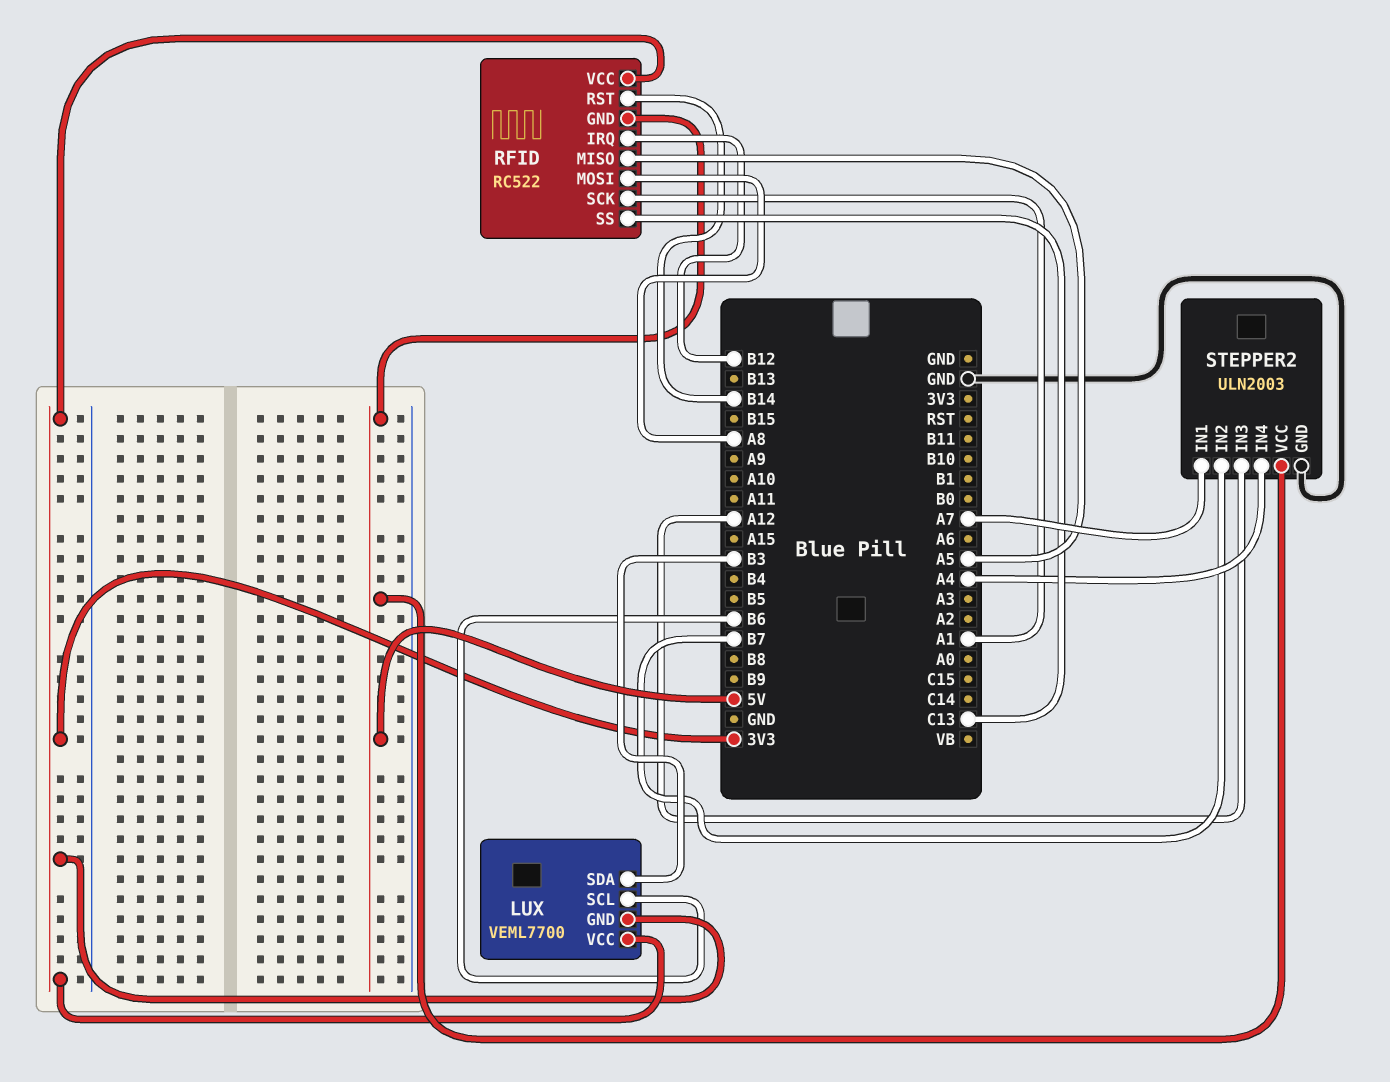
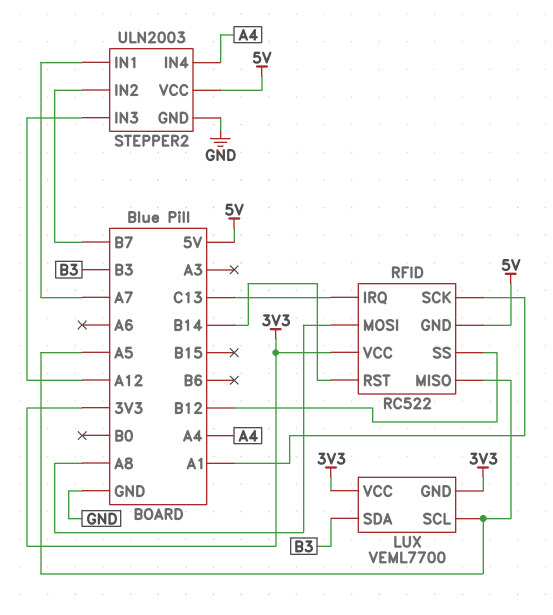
LUX pin SCL: B6 -> A5
RFID pin IRQ: B12 -> C13
RFID pin SS: C13 -> B12

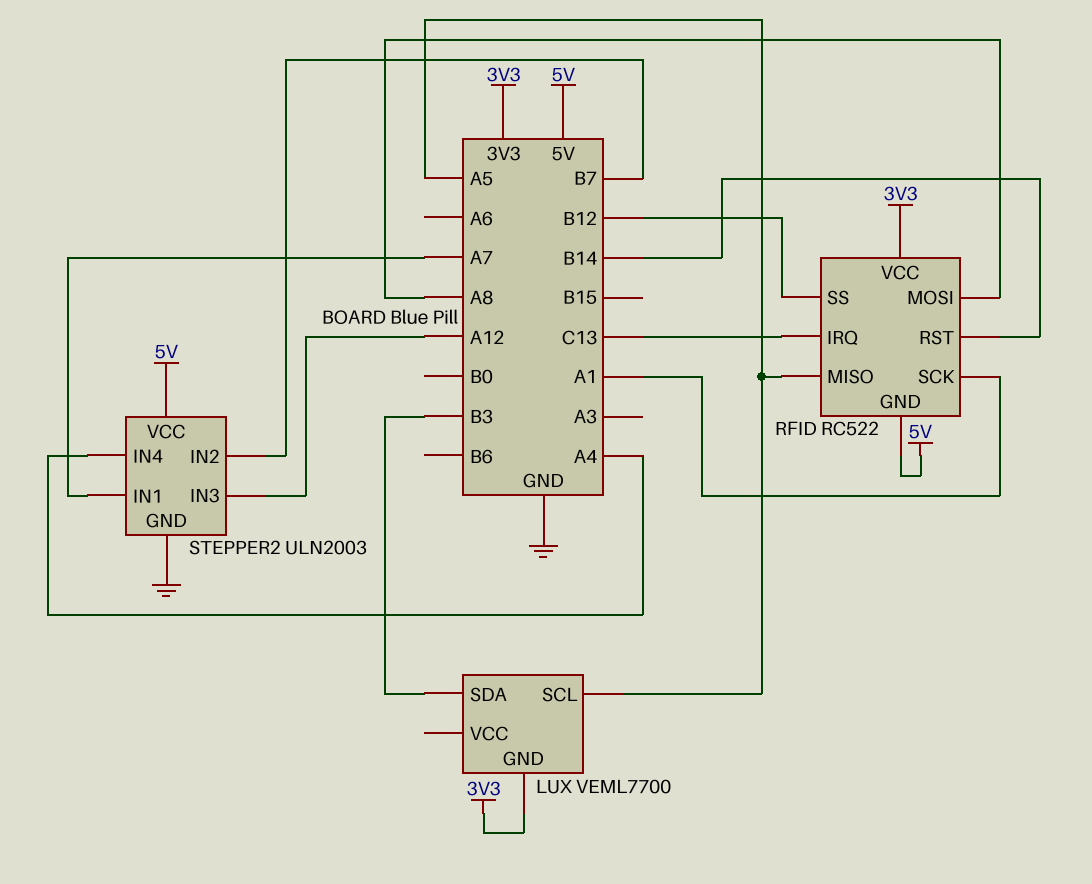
LUX pin VCC: 3V3 -> none

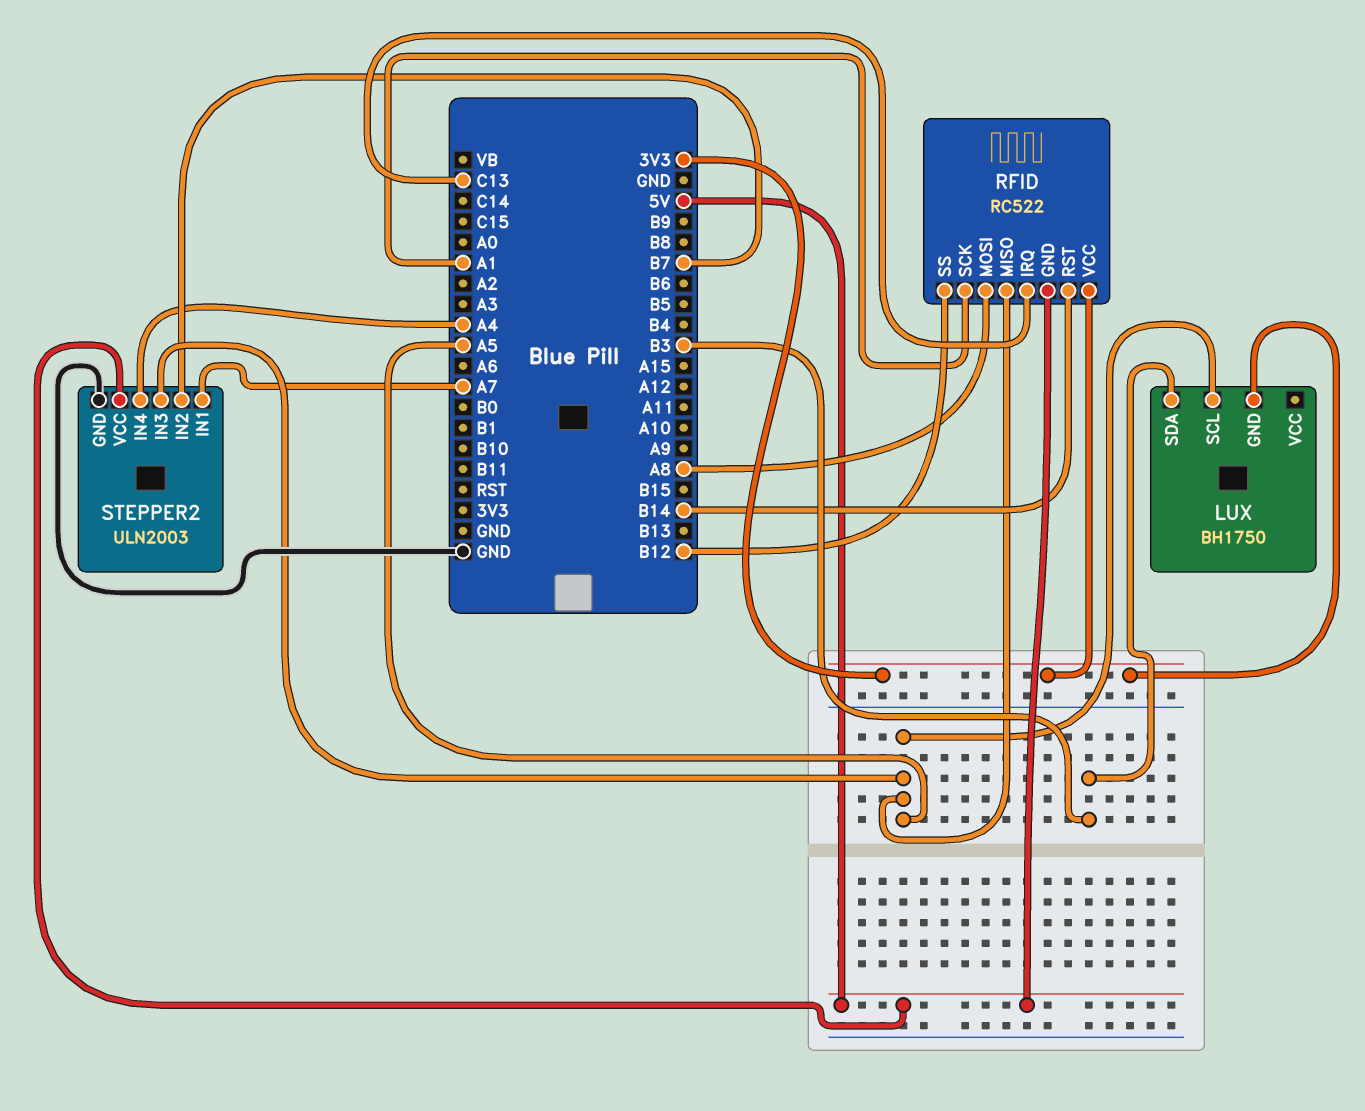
LUX: VEML7700 -> BH1750
STEPPER2 pin IN3: A12 -> A5

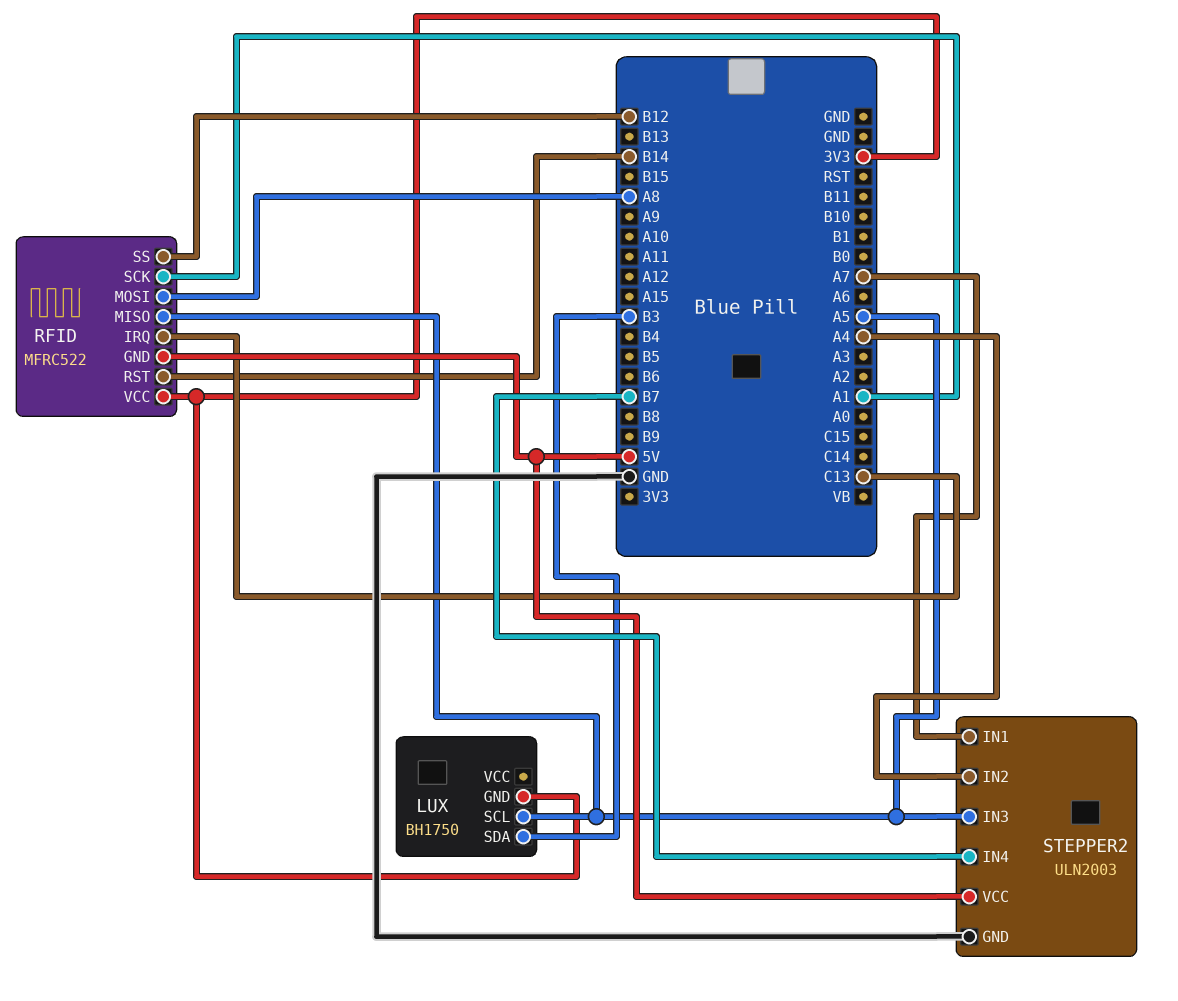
RFID: RC522 -> MFRC522
STEPPER2 pin IN2: B7 -> A4
STEPPER2 pin IN4: A4 -> B7

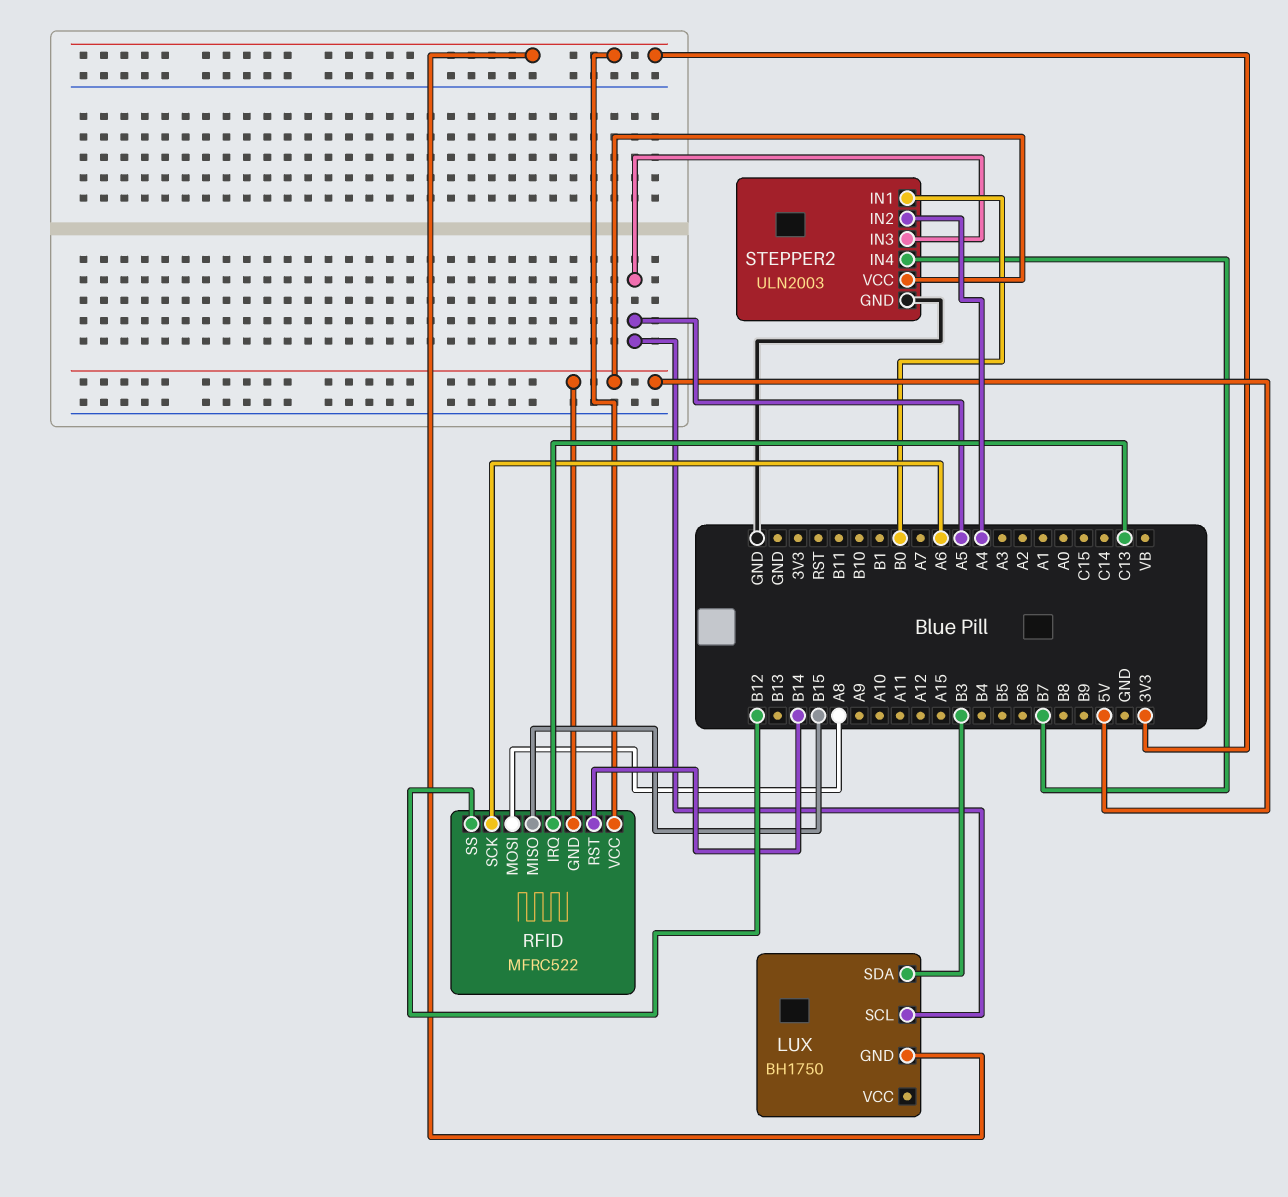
RFID pin MISO: A5 -> B15
RFID pin SCK: A1 -> A6
STEPPER2 pin IN1: A7 -> B0

